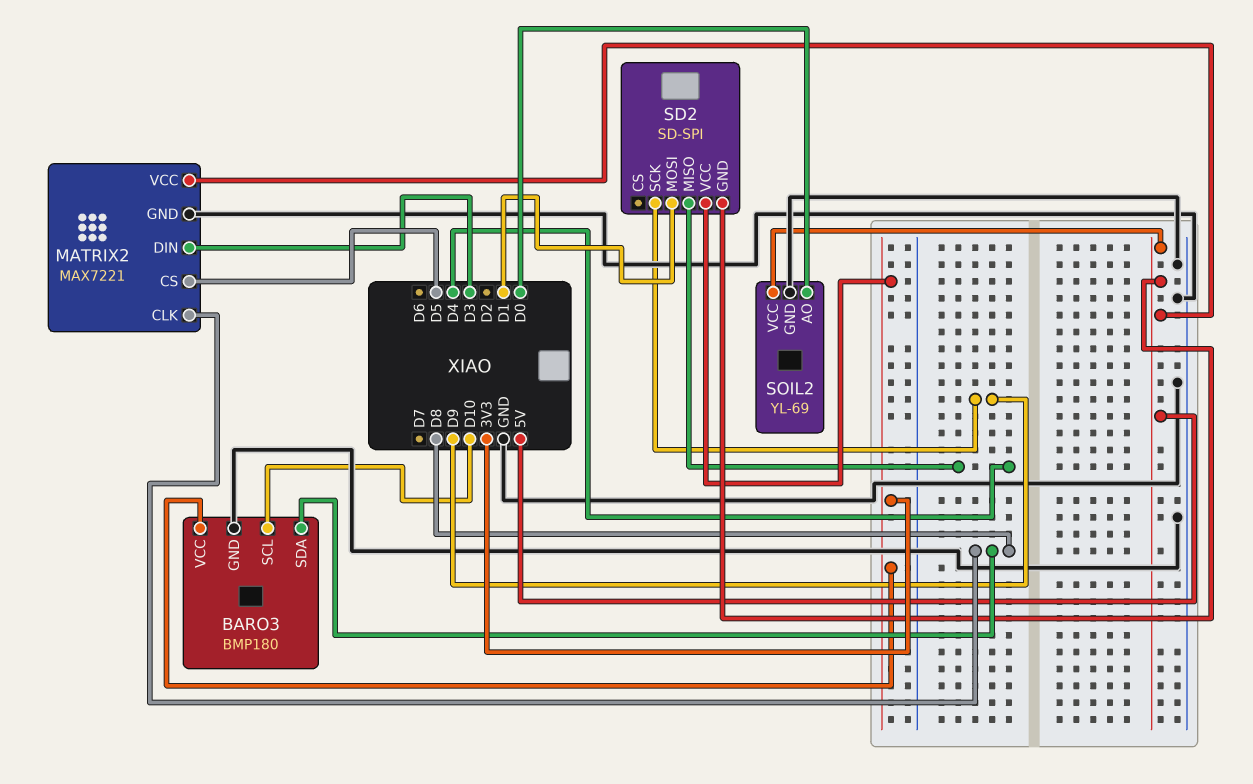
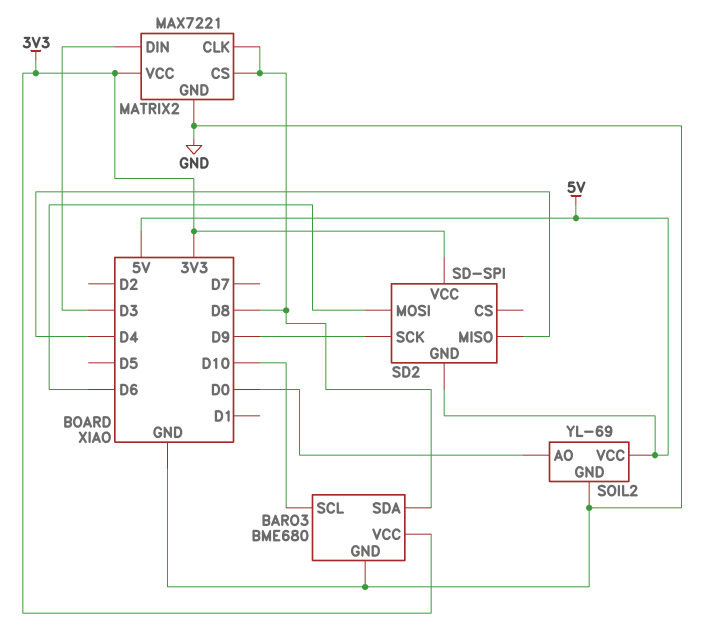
BARO3: BMP180 -> BME680
MATRIX2 pin CS: D5 -> D8
MATRIX2 pin VCC: 5V -> 3V3
SD2 pin MOSI: D1 -> D6

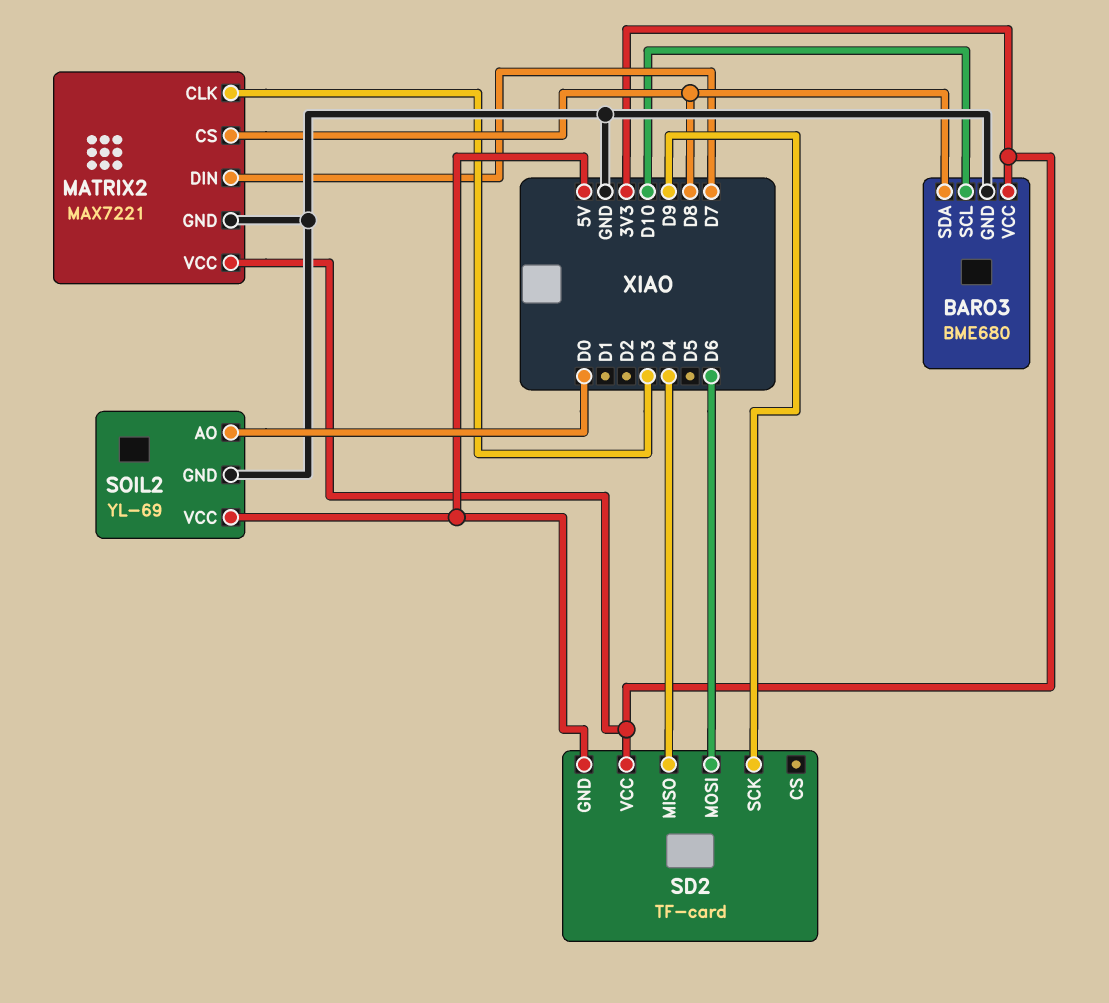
MATRIX2 pin CLK: D8 -> D3
MATRIX2 pin DIN: D3 -> D7
SD2: SD-SPI -> TF-card

